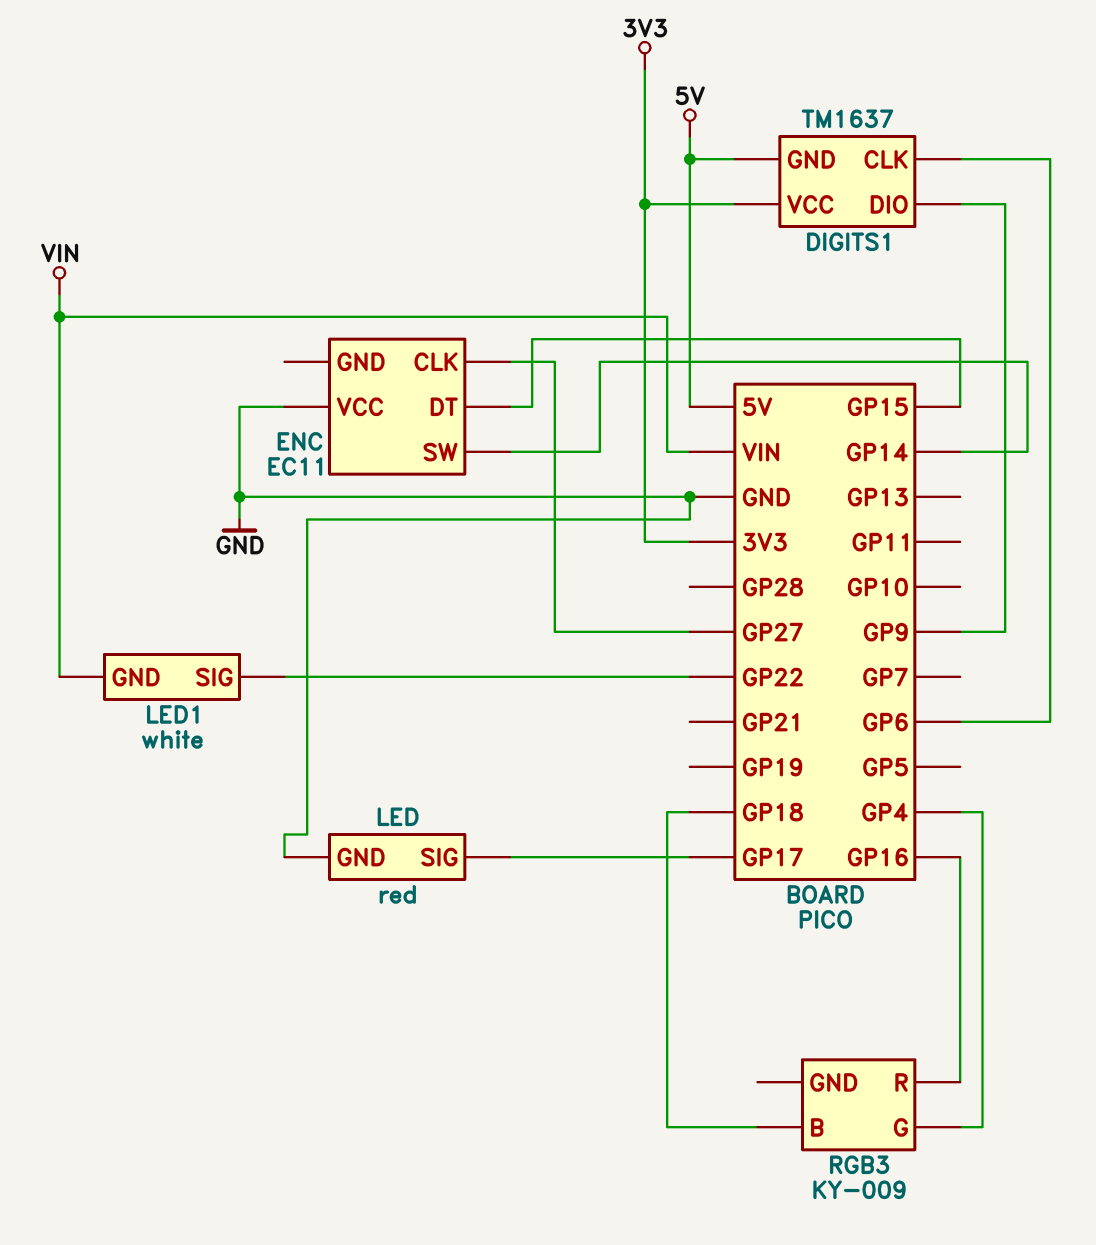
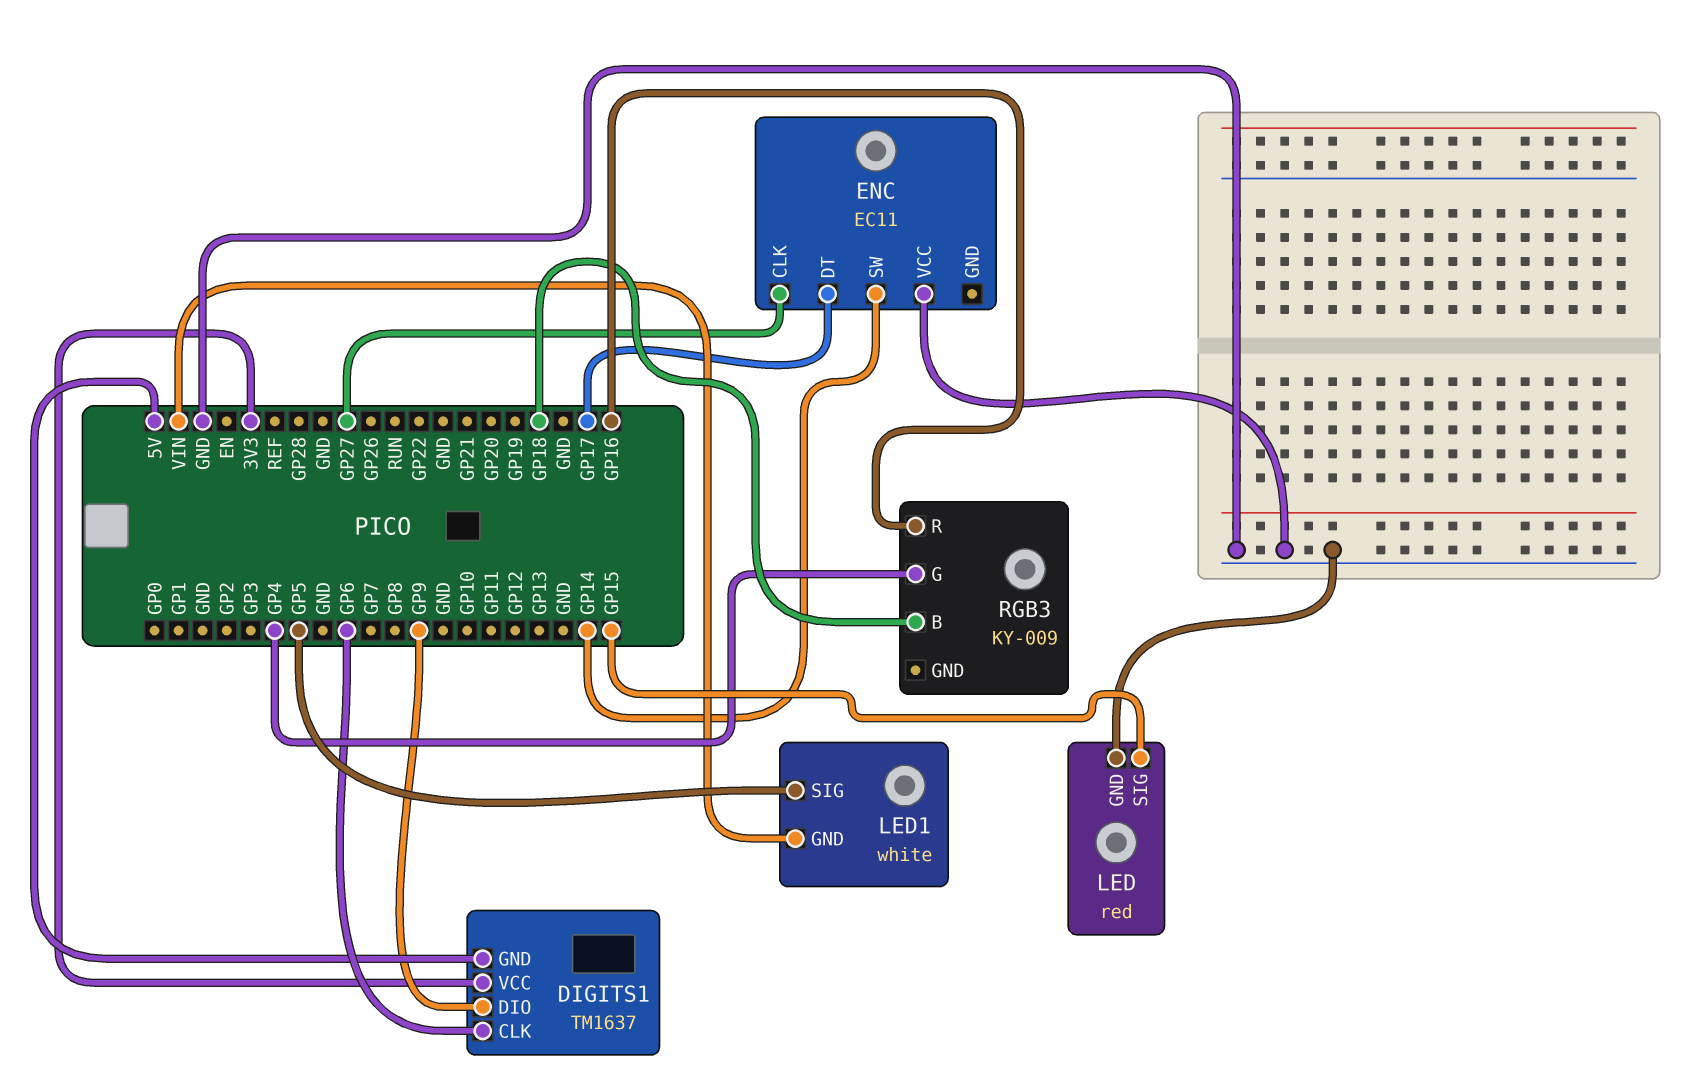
ENC pin DT: GP15 -> GP17
LED pin SIG: GP17 -> GP15
LED1 pin SIG: GP22 -> GP5

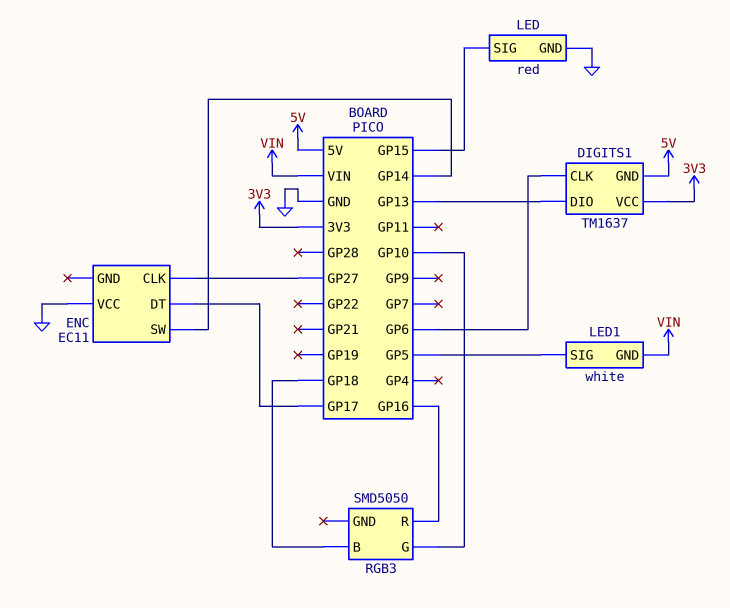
DIGITS1 pin DIO: GP9 -> GP13
RGB3: KY-009 -> SMD5050
RGB3 pin G: GP4 -> GP10

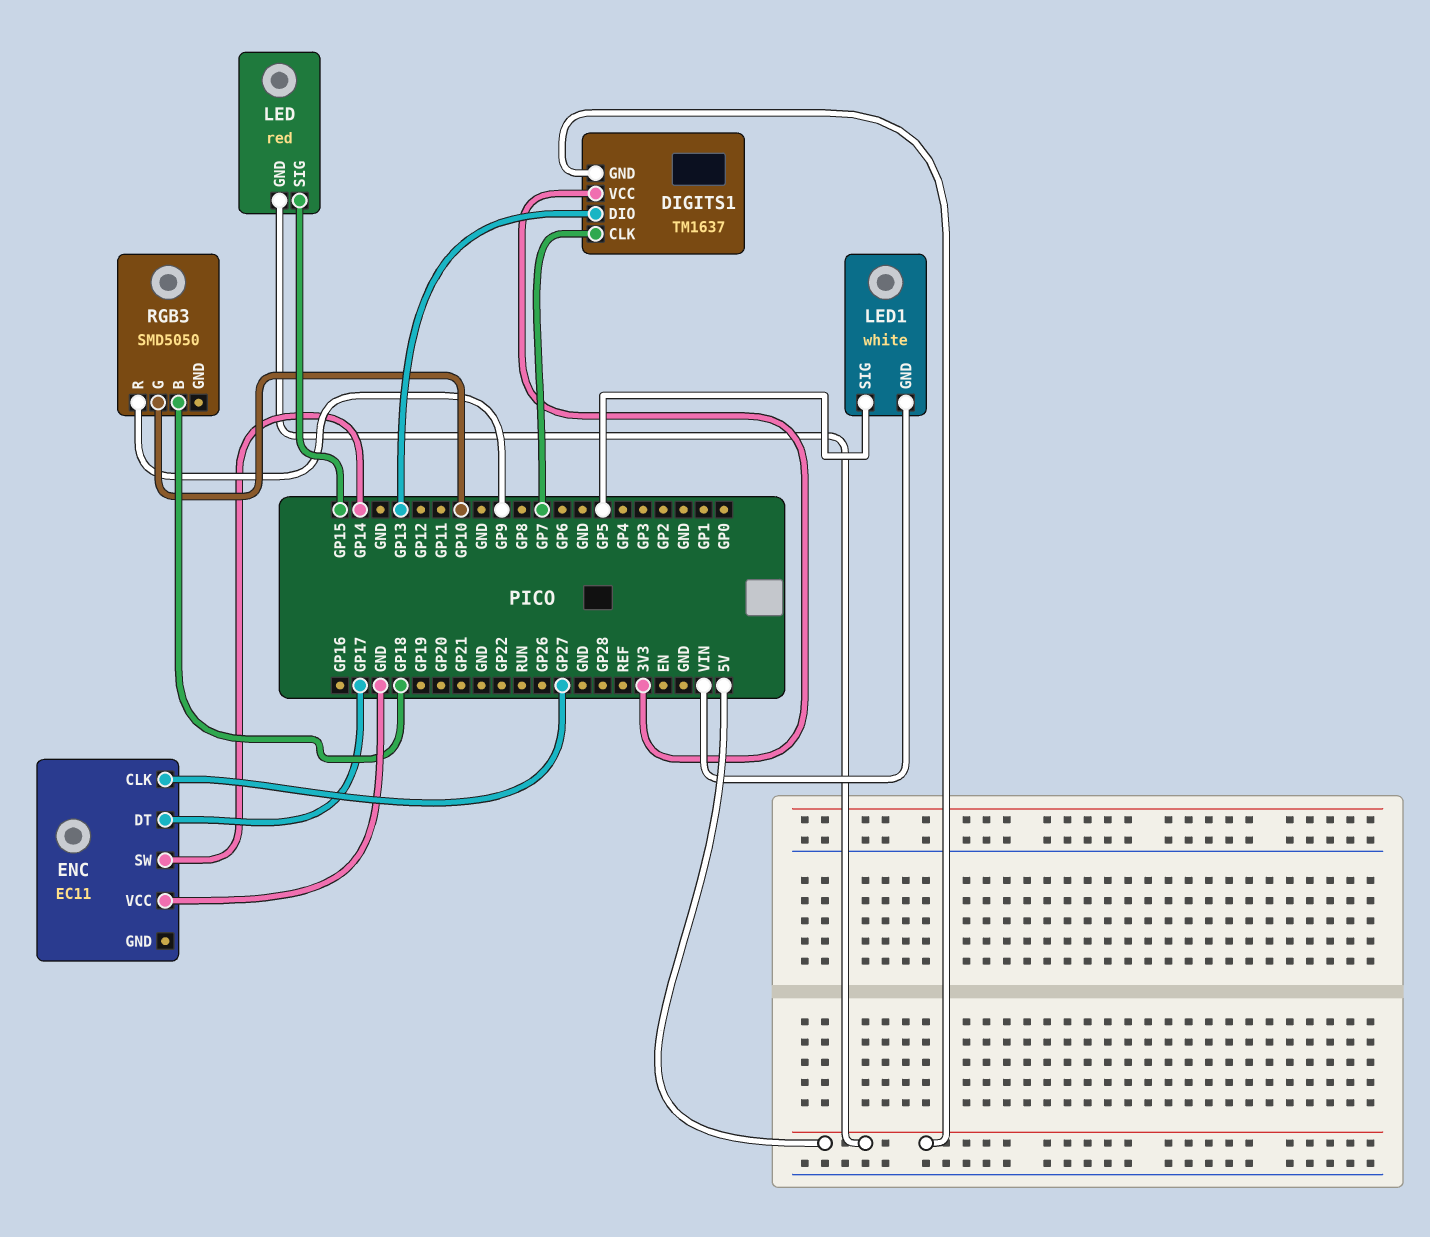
DIGITS1 pin CLK: GP6 -> GP7
LED pin GND: GND -> 5V
RGB3 pin R: GP16 -> GP9

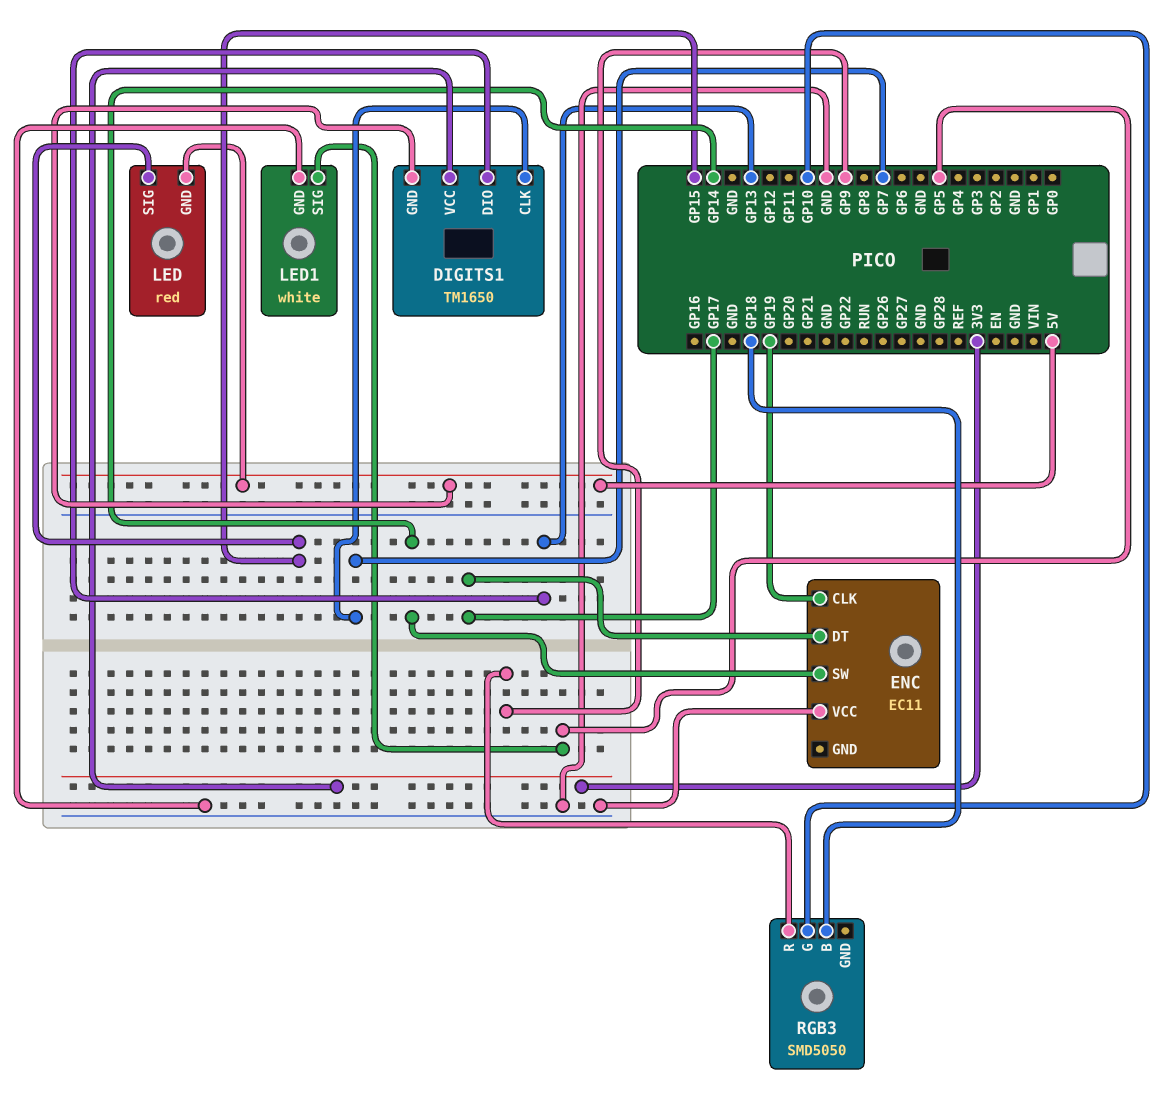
DIGITS1: TM1637 -> TM1650
ENC pin CLK: GP27 -> GP19
LED1 pin GND: VIN -> GND

